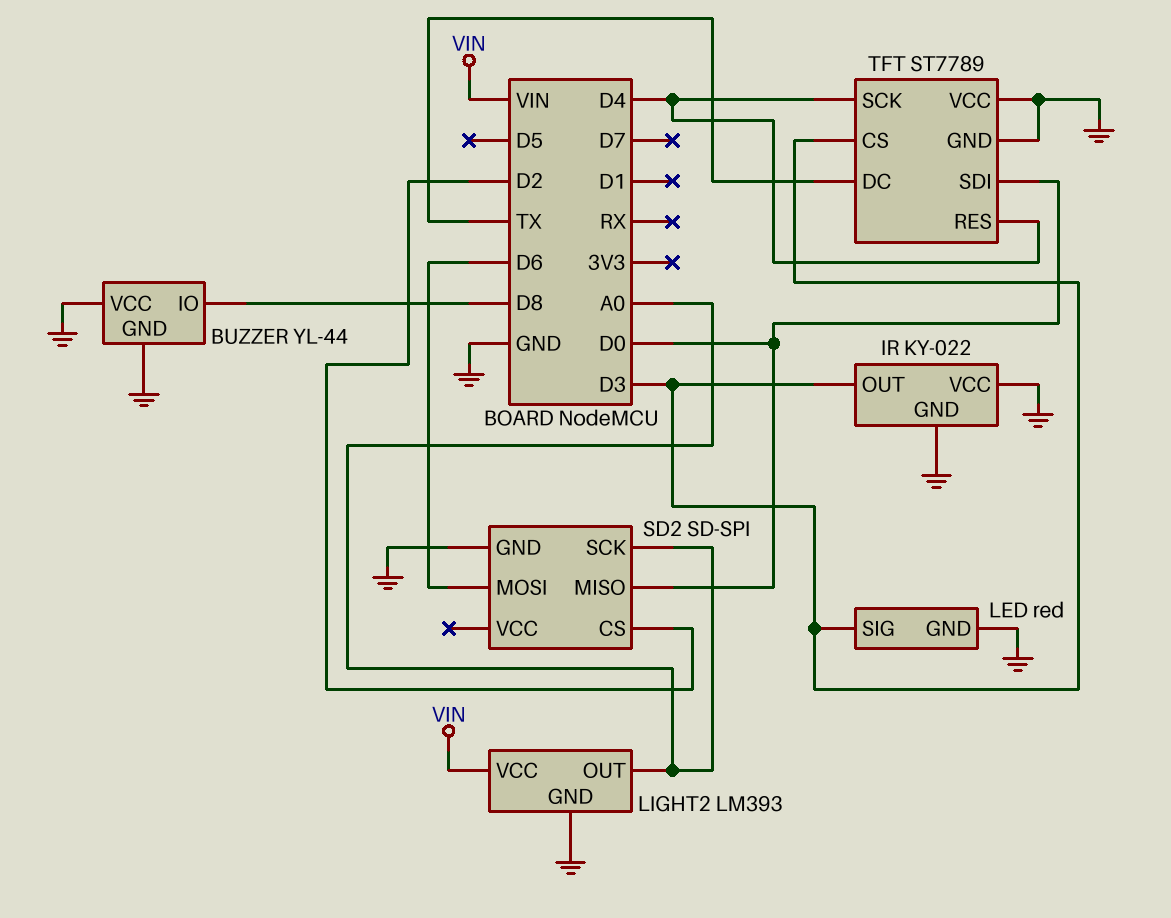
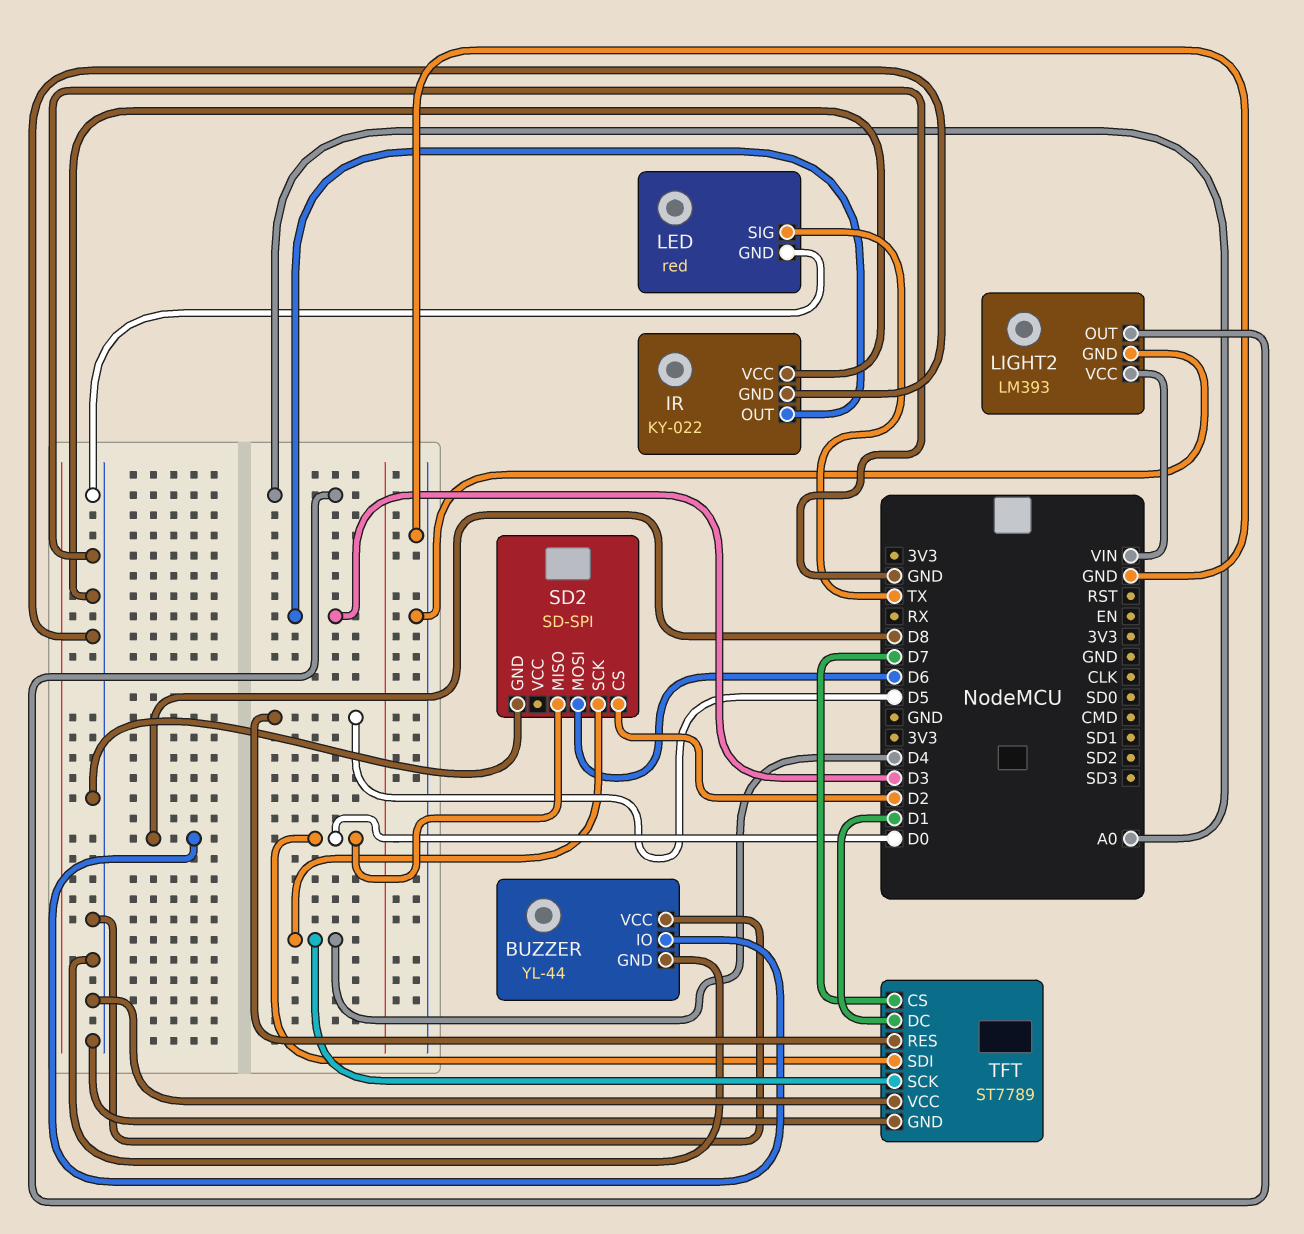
LED pin SIG: D3 -> TX
SD2 pin SCK: A0 -> D4
TFT pin CS: D3 -> D7
TFT pin DC: TX -> D1
TFT pin RES: D4 -> D5

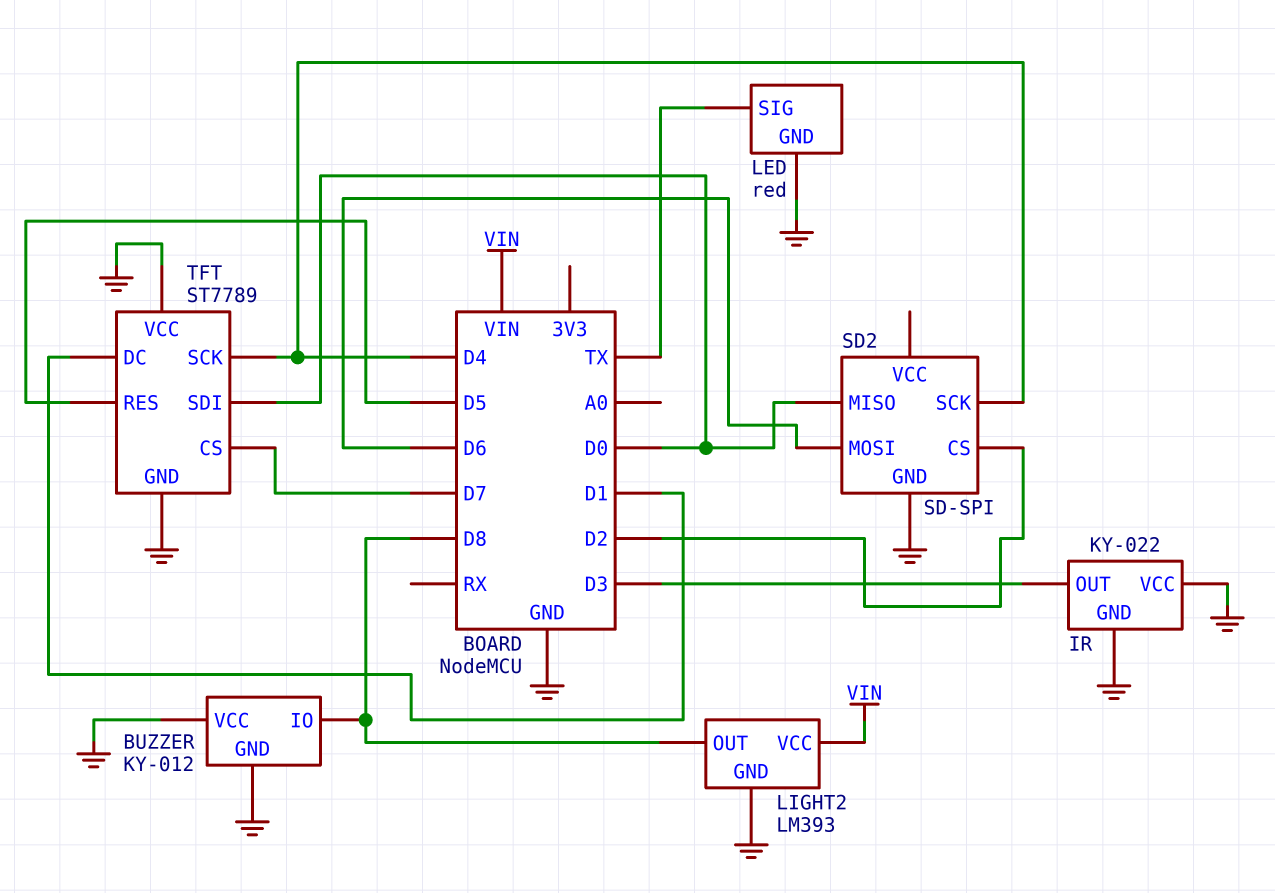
BUZZER: YL-44 -> KY-012
LIGHT2 pin OUT: A0 -> D8

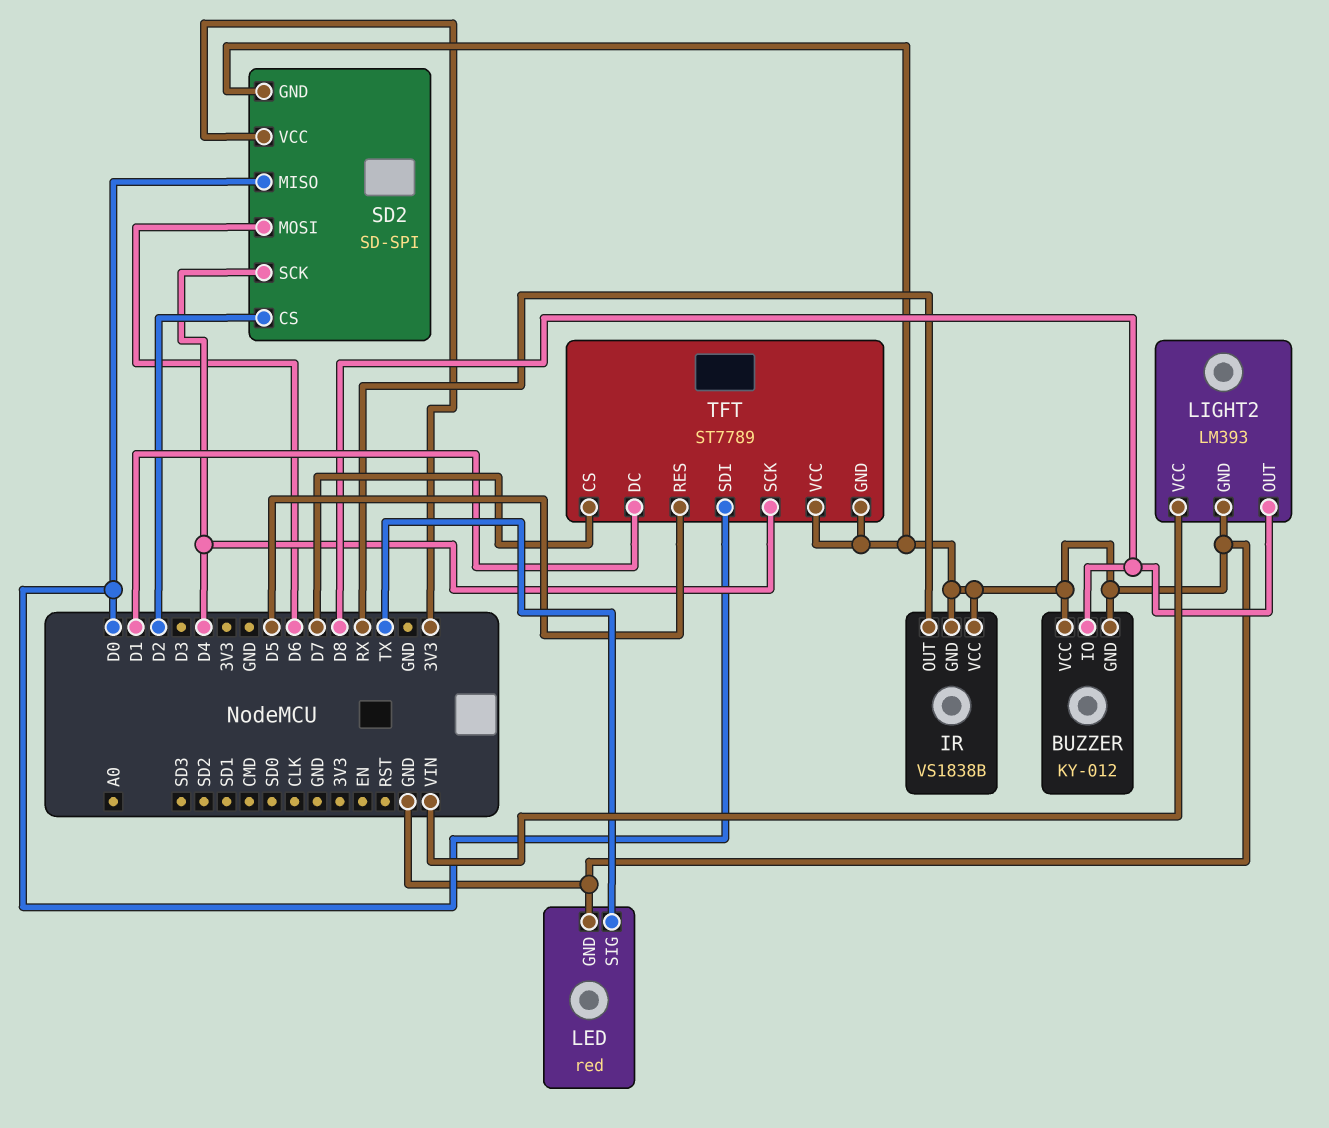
IR: KY-022 -> VS1838B
IR pin OUT: D3 -> RX
SD2 pin VCC: none -> 3V3

